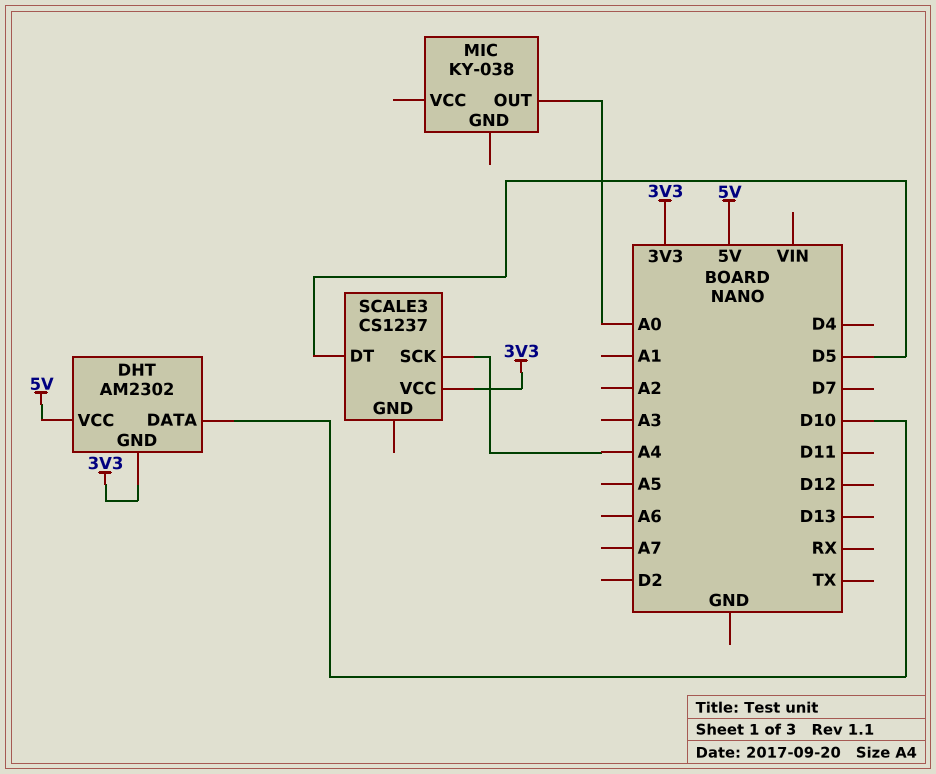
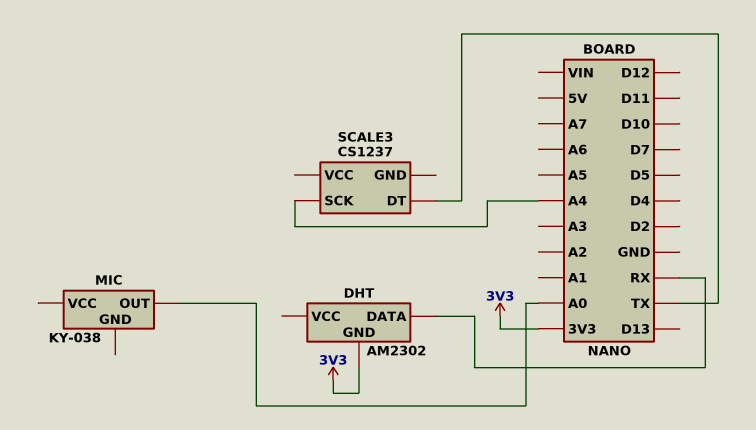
DHT pin DATA: D10 -> RX
DHT pin VCC: 5V -> none
SCALE3 pin DT: D5 -> TX
SCALE3 pin VCC: 3V3 -> none

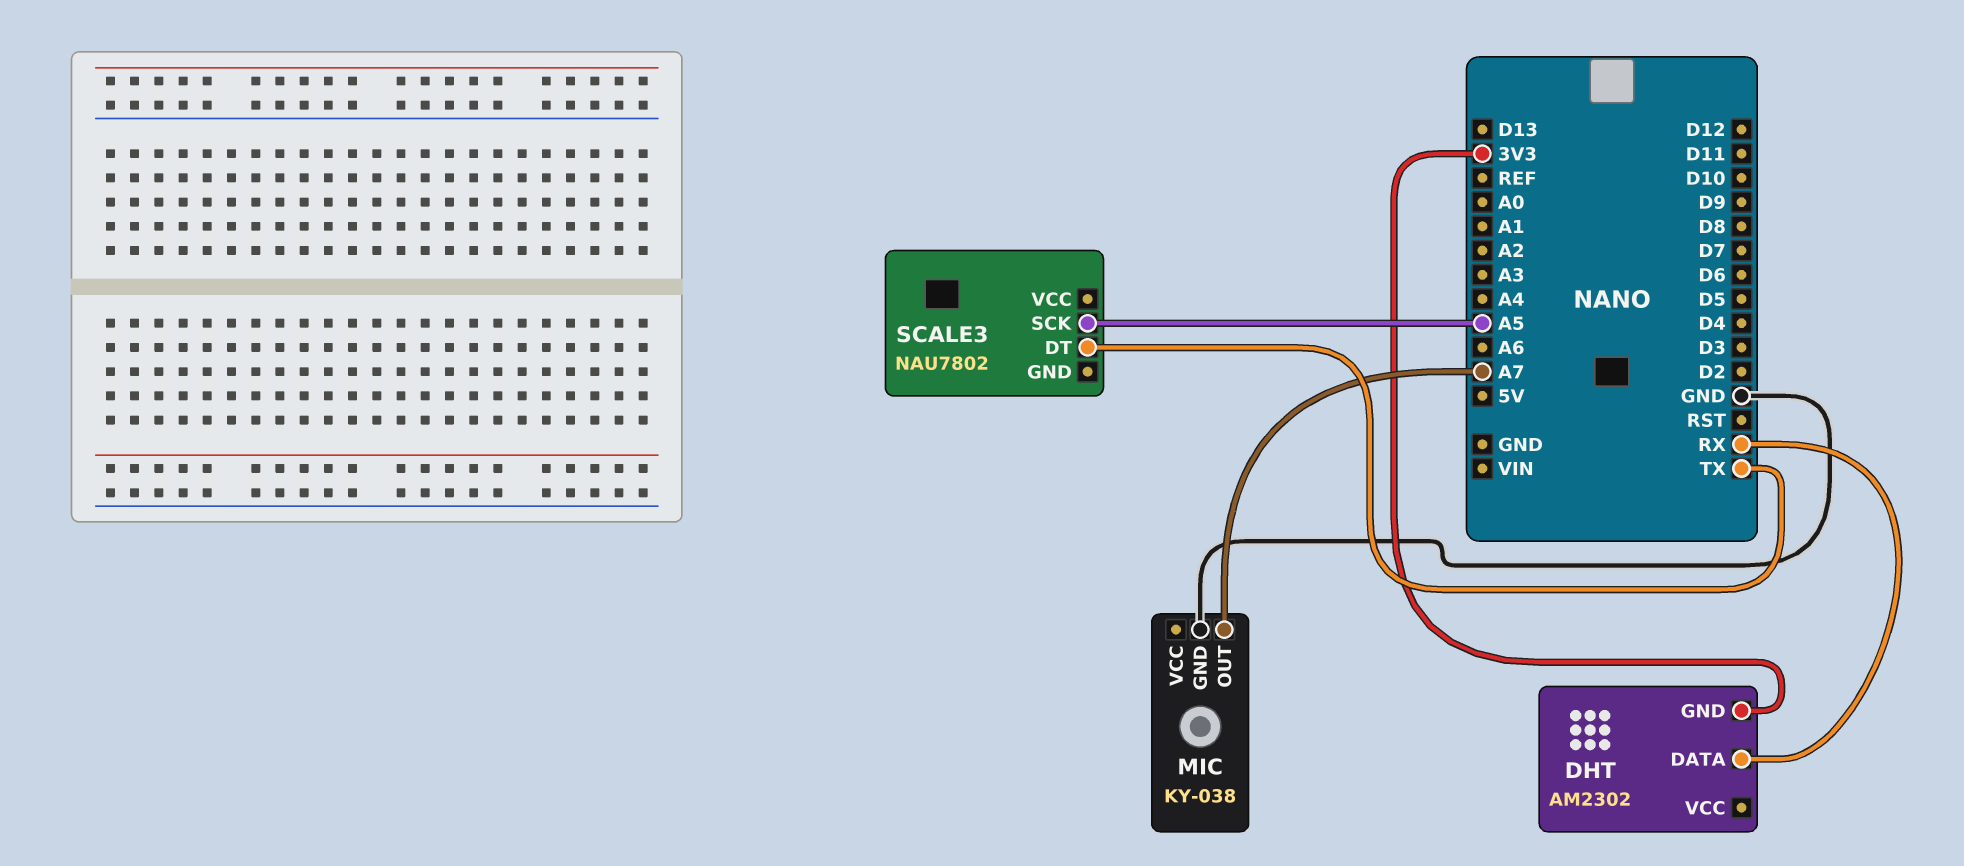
MIC pin GND: none -> GND
MIC pin OUT: A0 -> A7
SCALE3: CS1237 -> NAU7802
SCALE3 pin SCK: A4 -> A5

